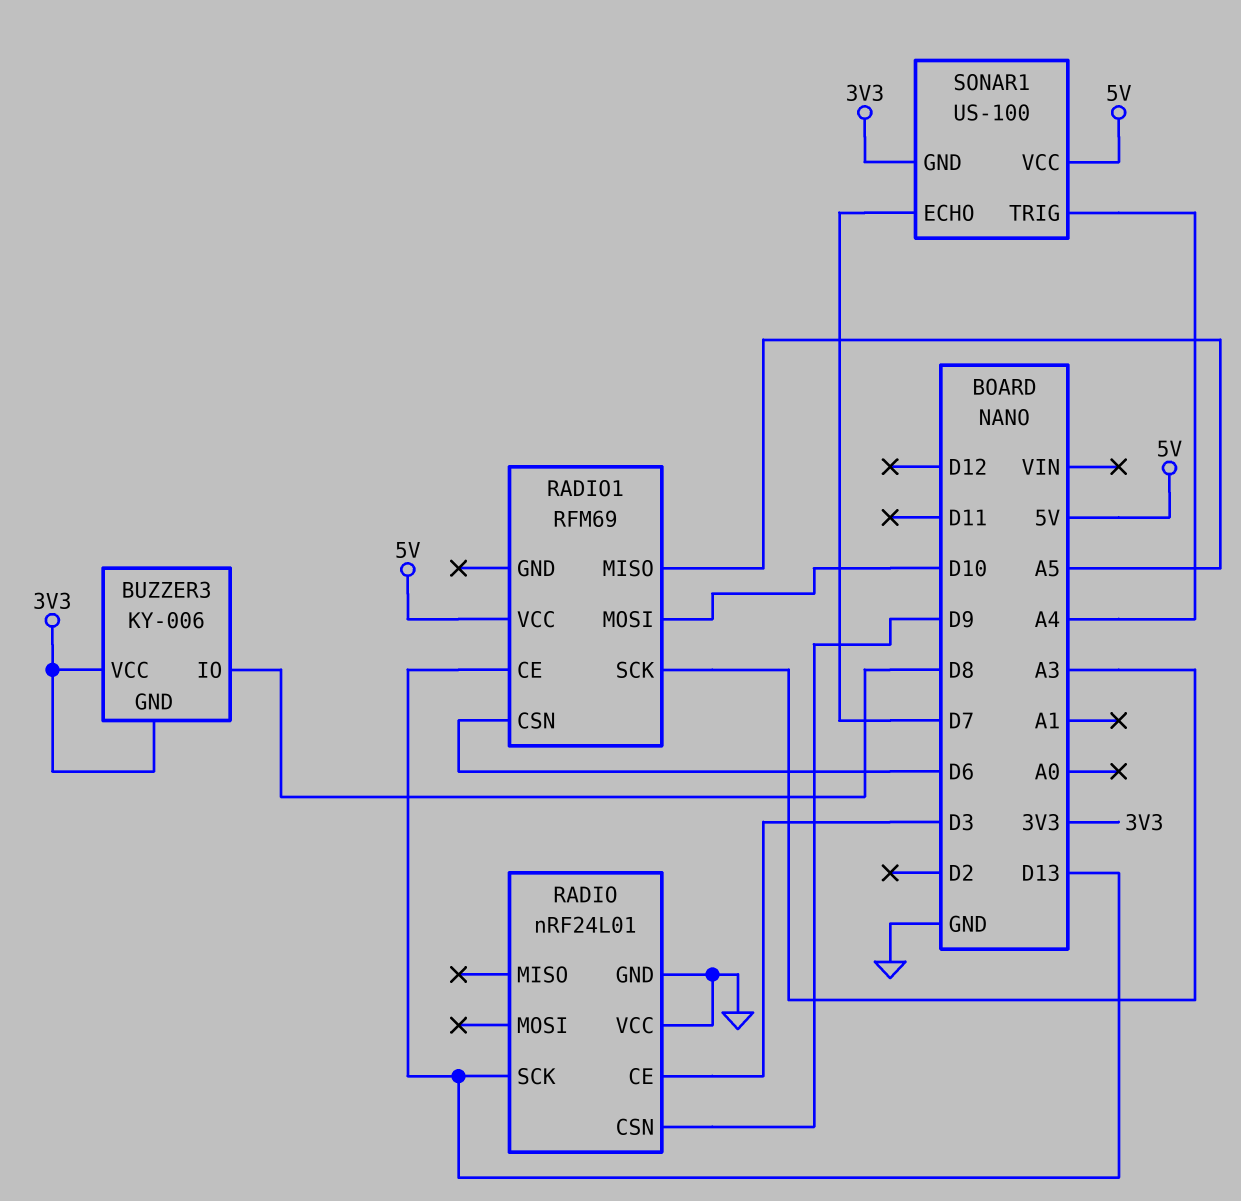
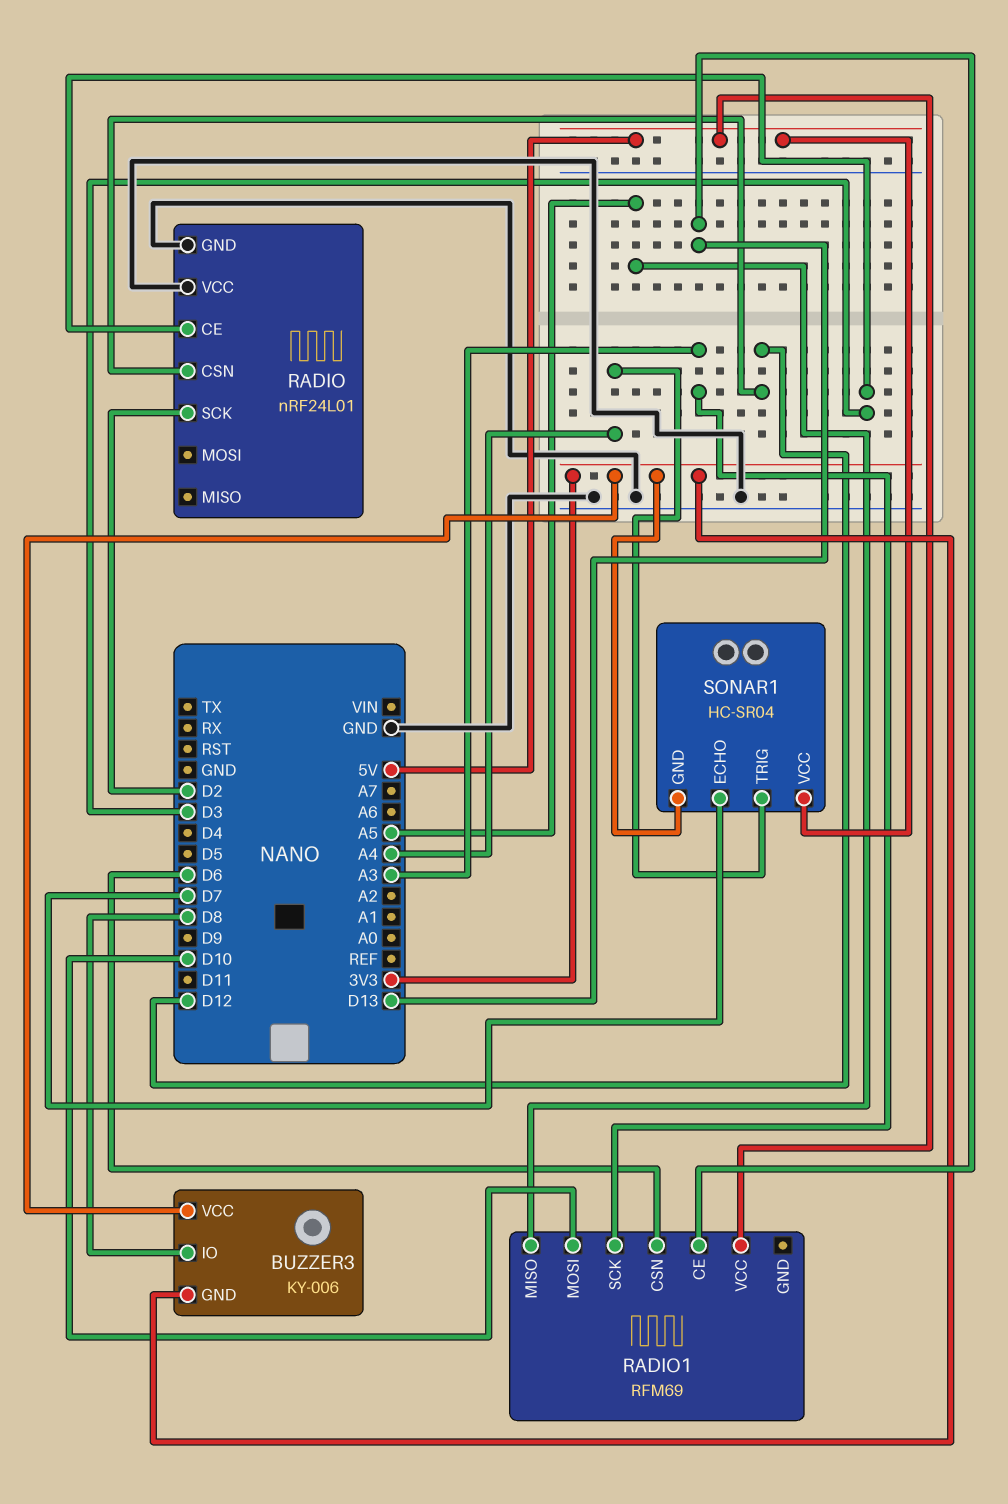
RADIO pin CSN: D9 -> D12
RADIO pin SCK: D13 -> D2
SONAR1: US-100 -> HC-SR04

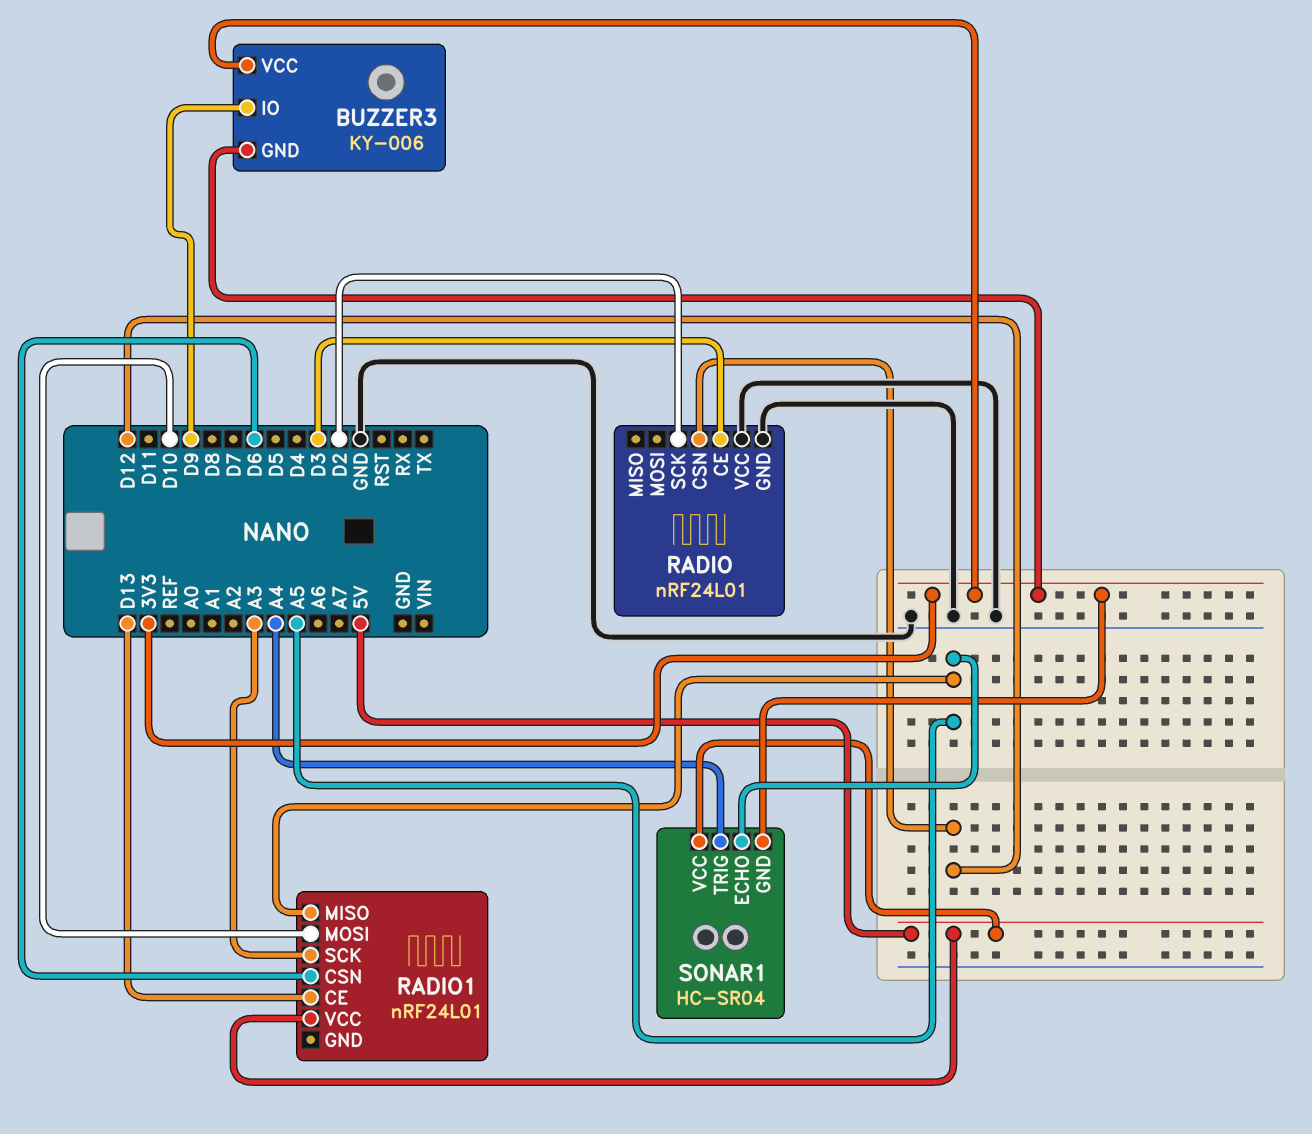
BUZZER3 pin IO: D8 -> D9
RADIO1: RFM69 -> nRF24L01
SONAR1 pin ECHO: D7 -> A5

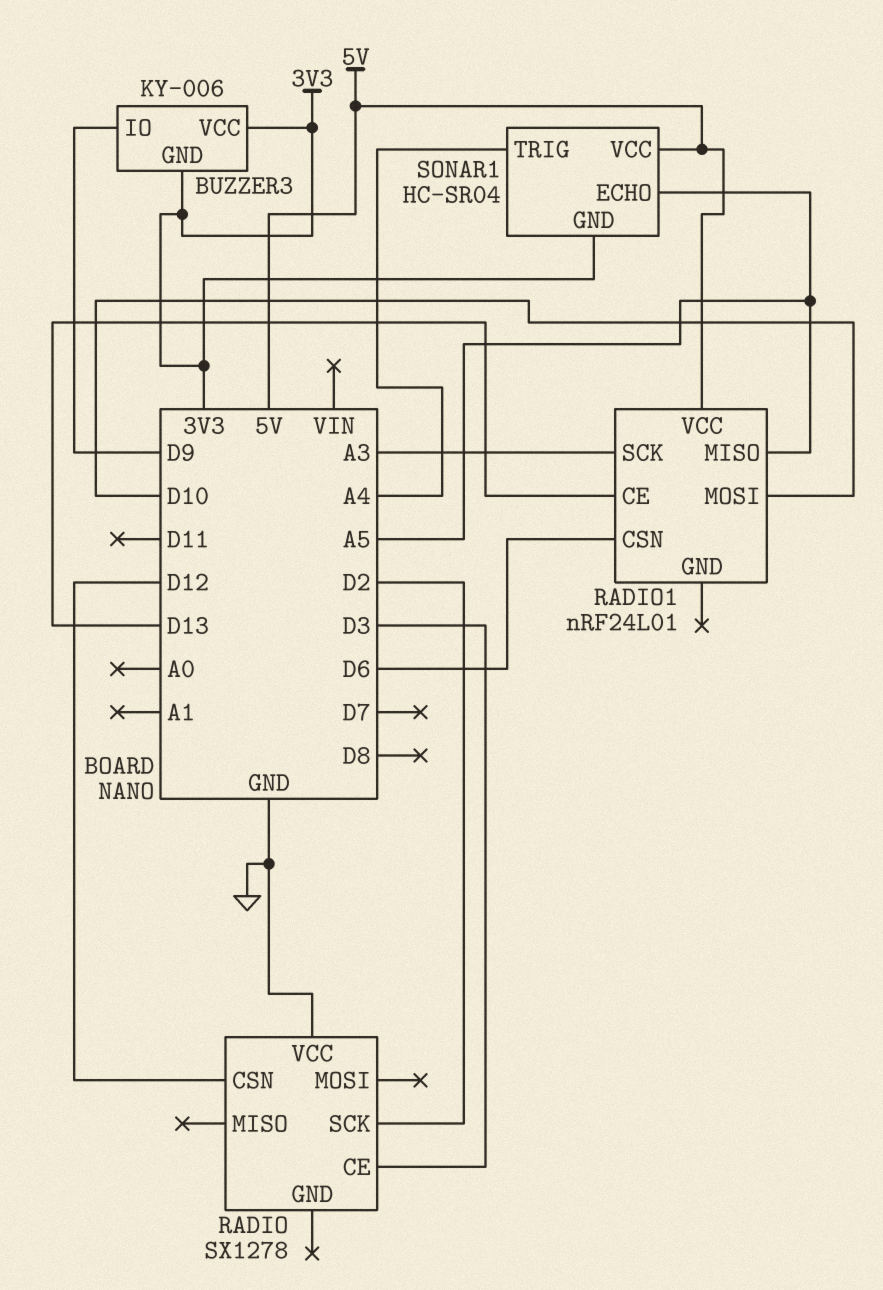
RADIO: nRF24L01 -> SX1278
RADIO pin GND: GND -> none

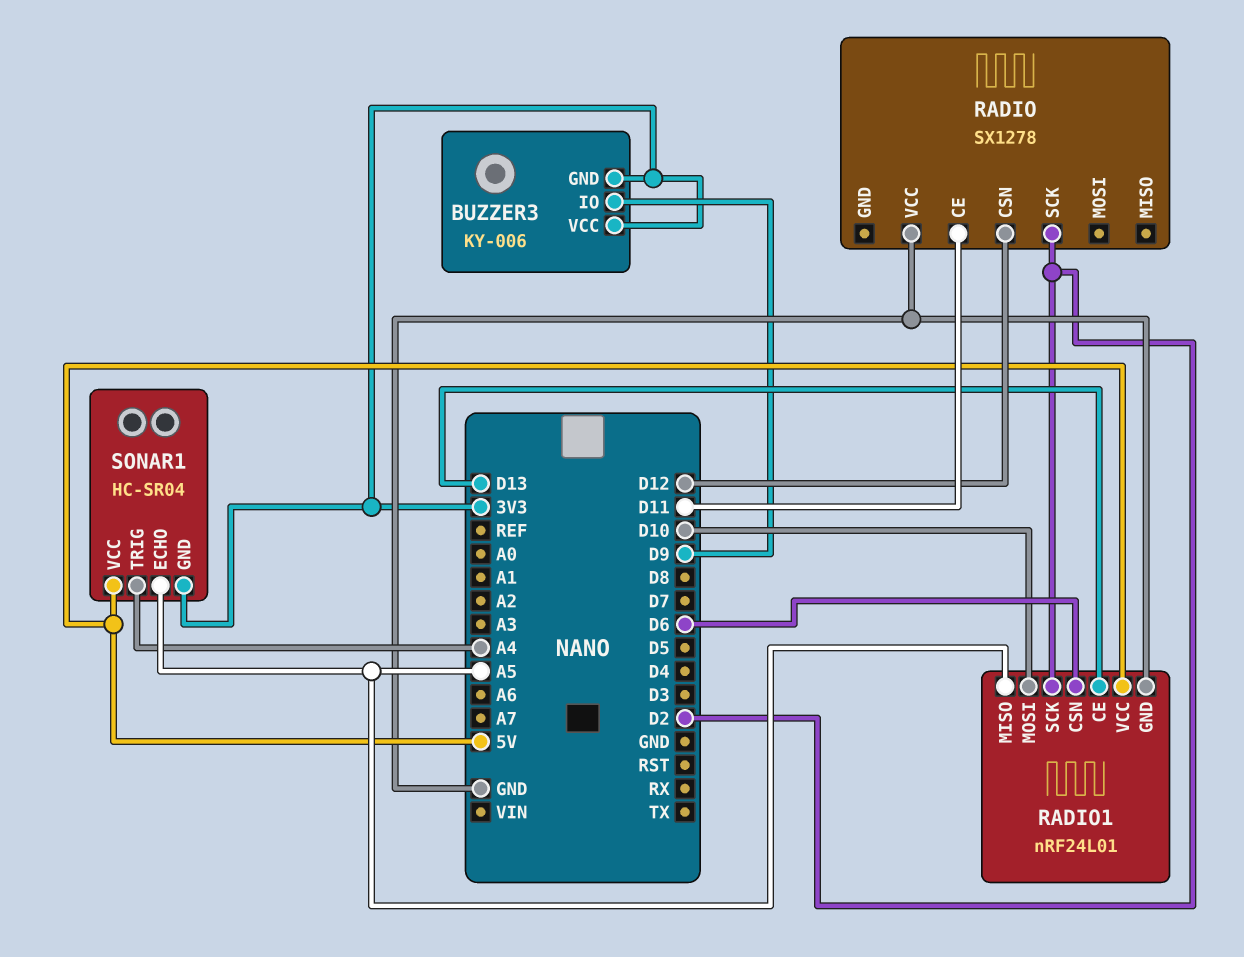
RADIO pin CE: D3 -> D11
RADIO1 pin GND: none -> GND
RADIO1 pin SCK: A3 -> D2

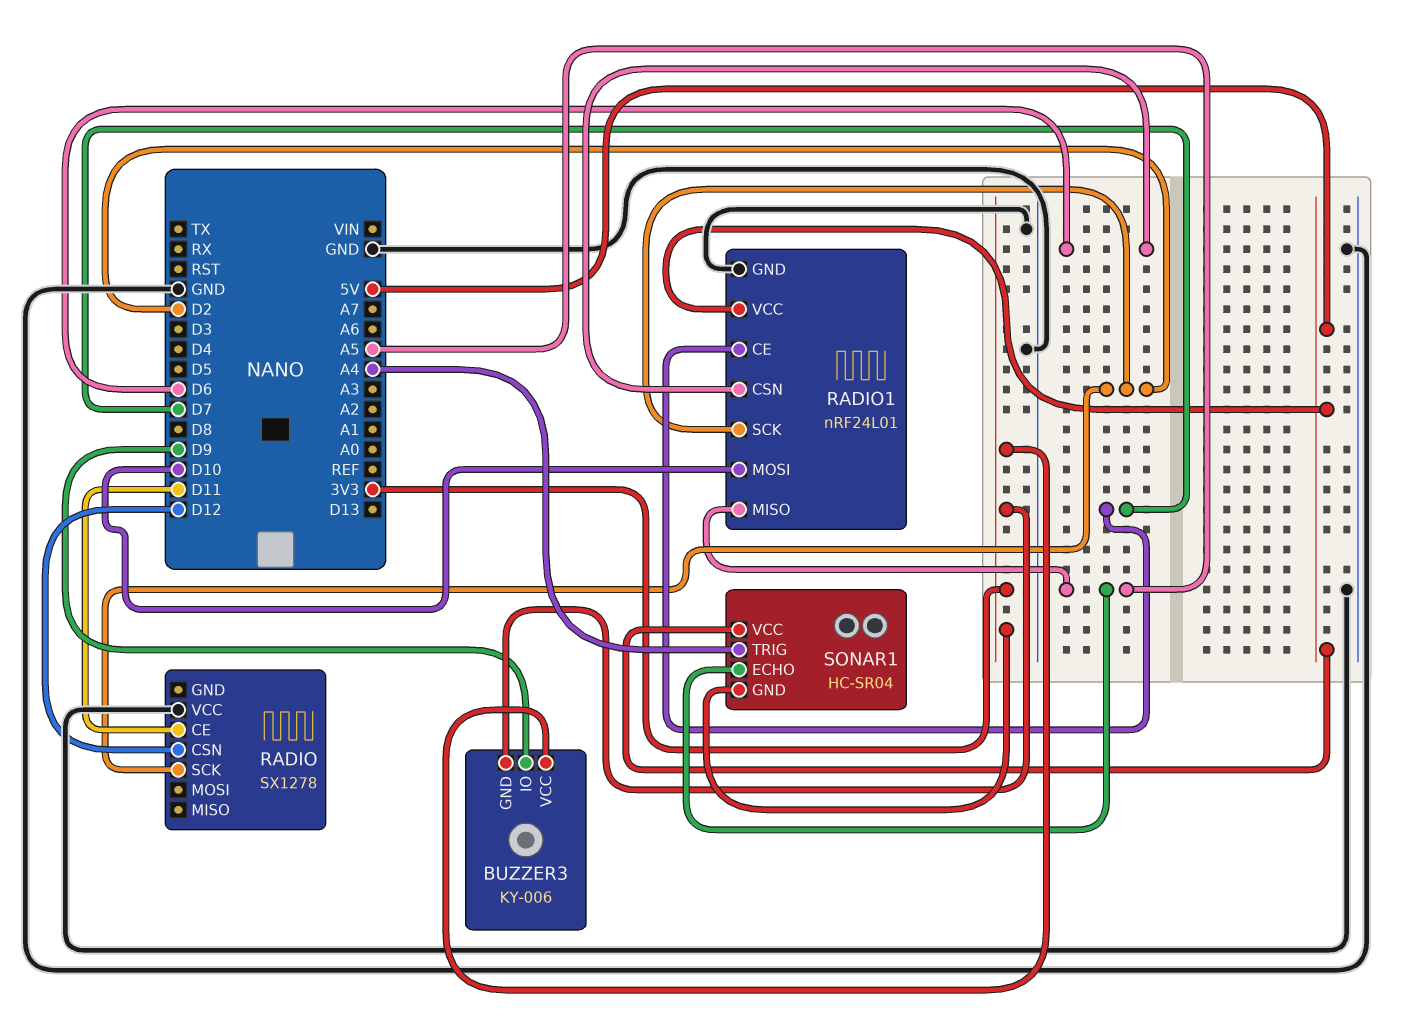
RADIO1 pin CE: D13 -> D7

